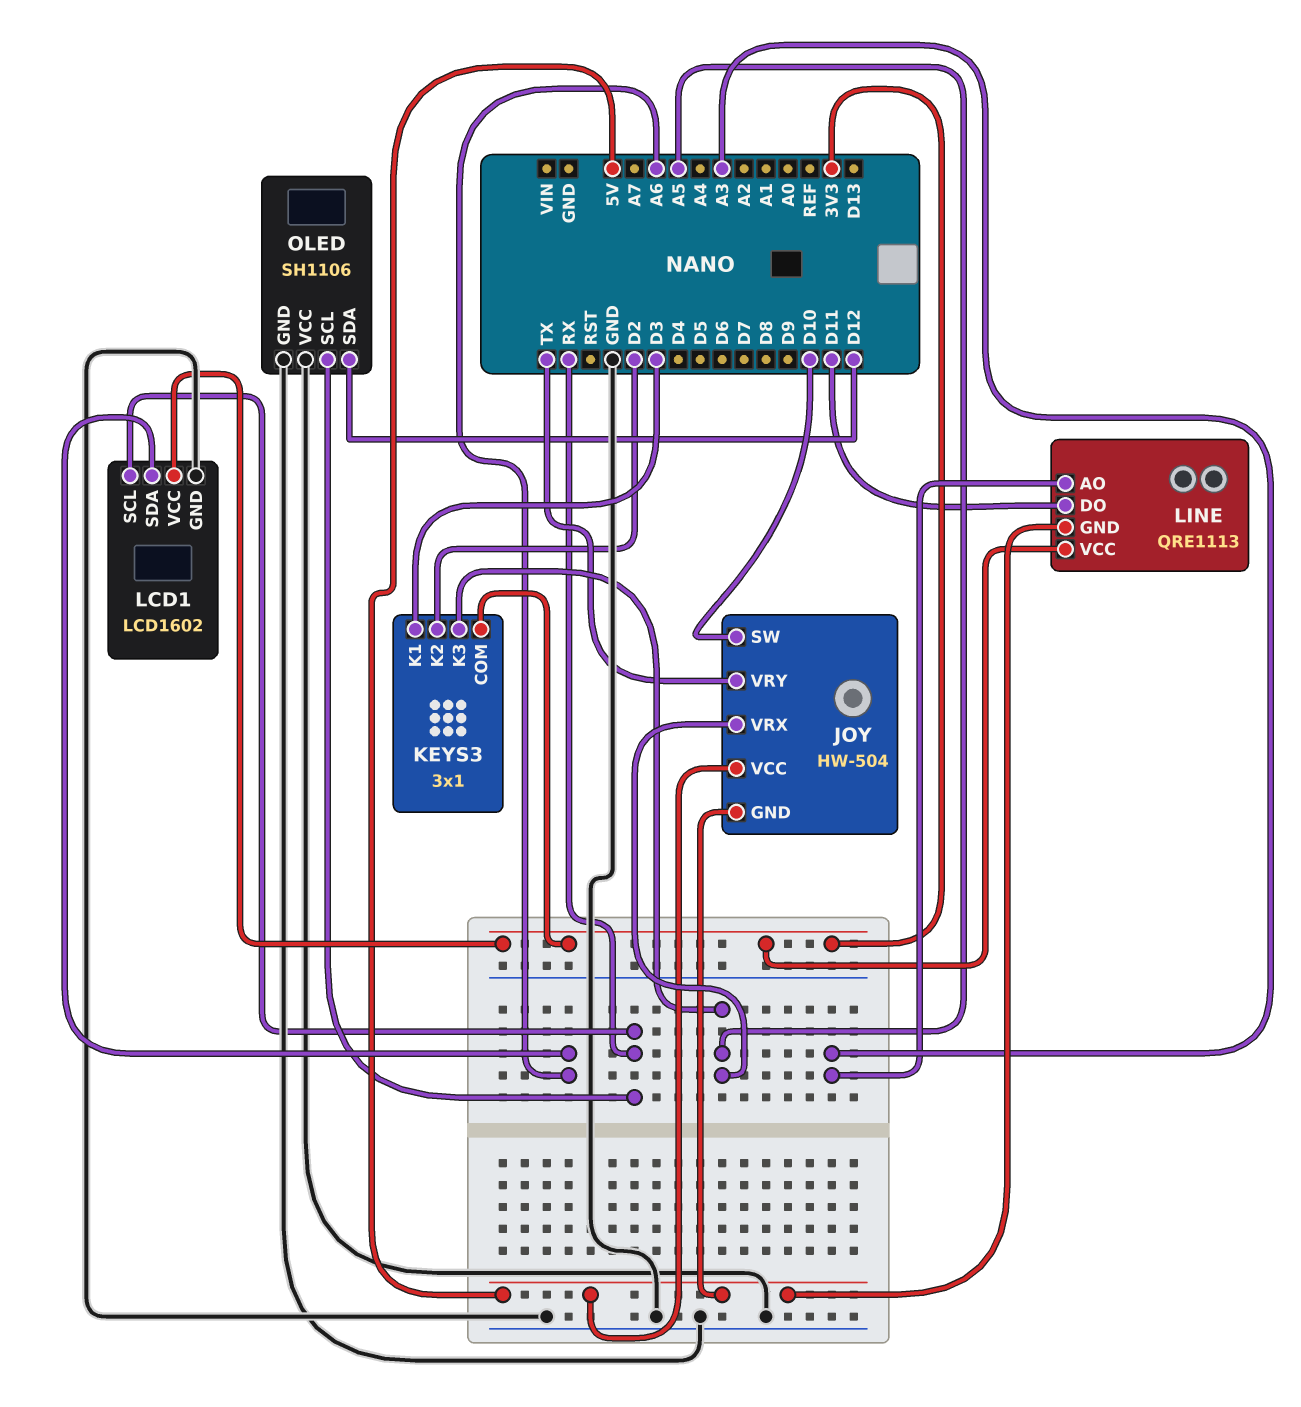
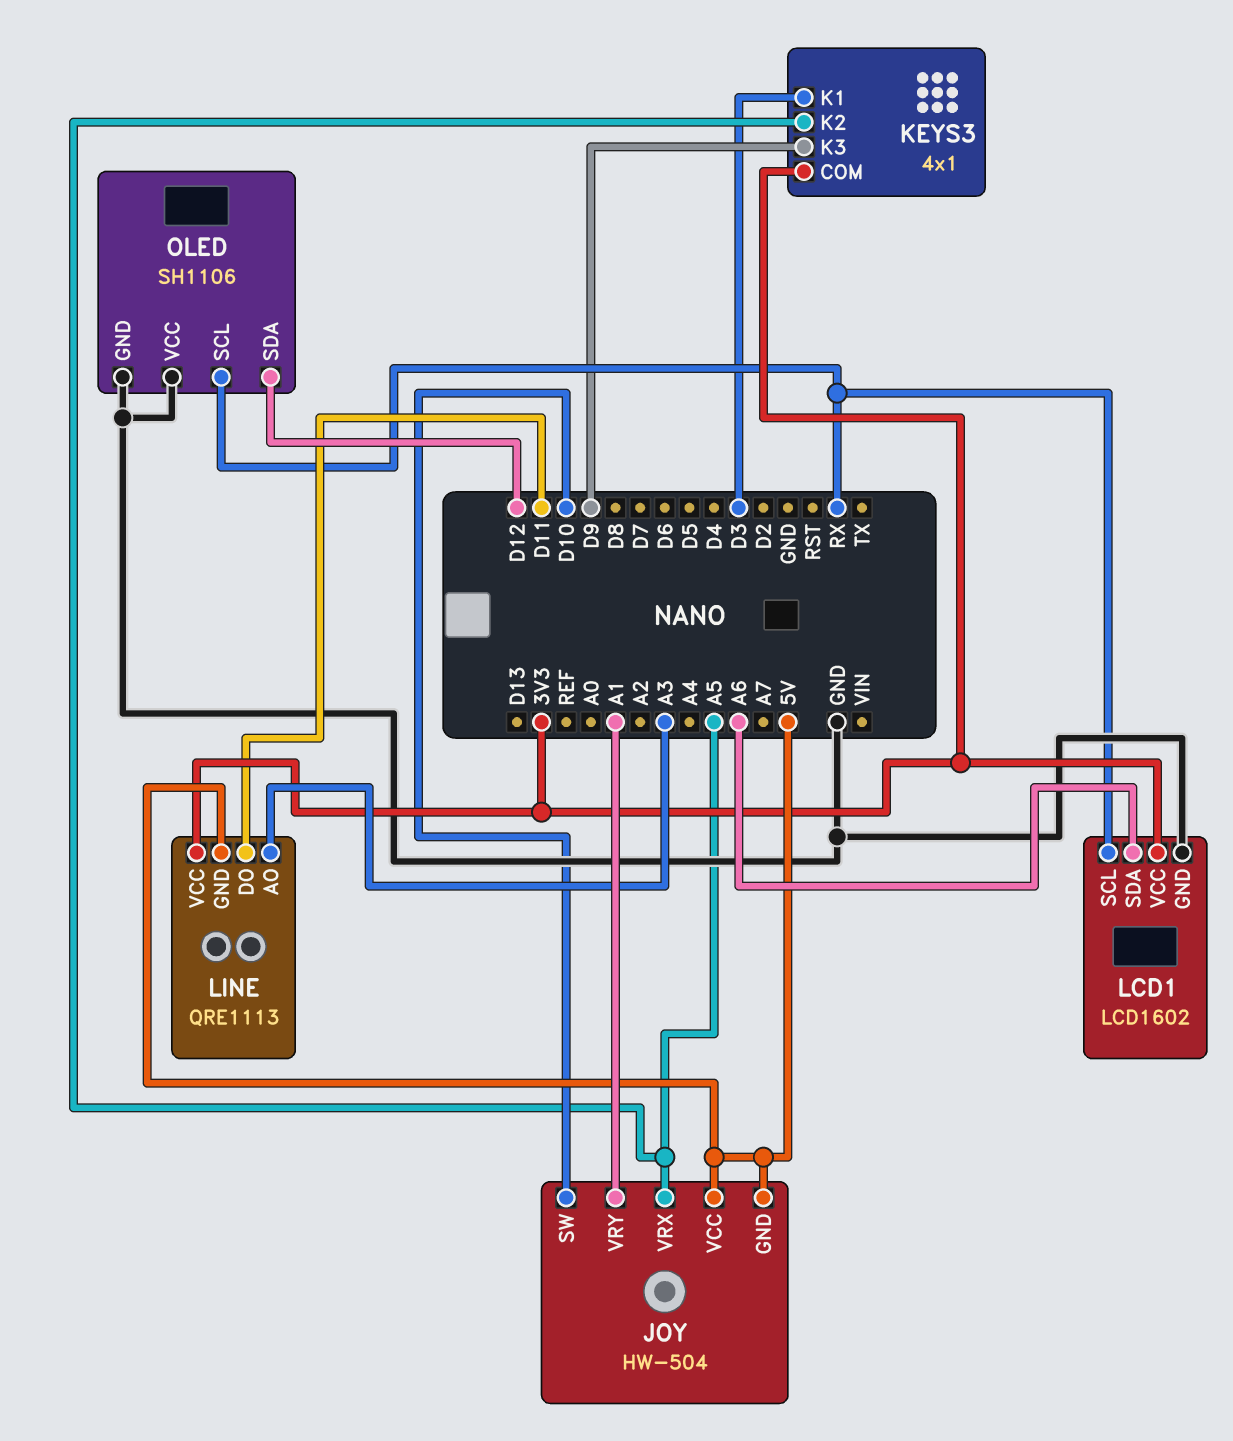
JOY pin VRY: TX -> A1
KEYS3: 3x1 -> 4x1
KEYS3 pin K2: D2 -> A5
KEYS3 pin K3: A5 -> D9

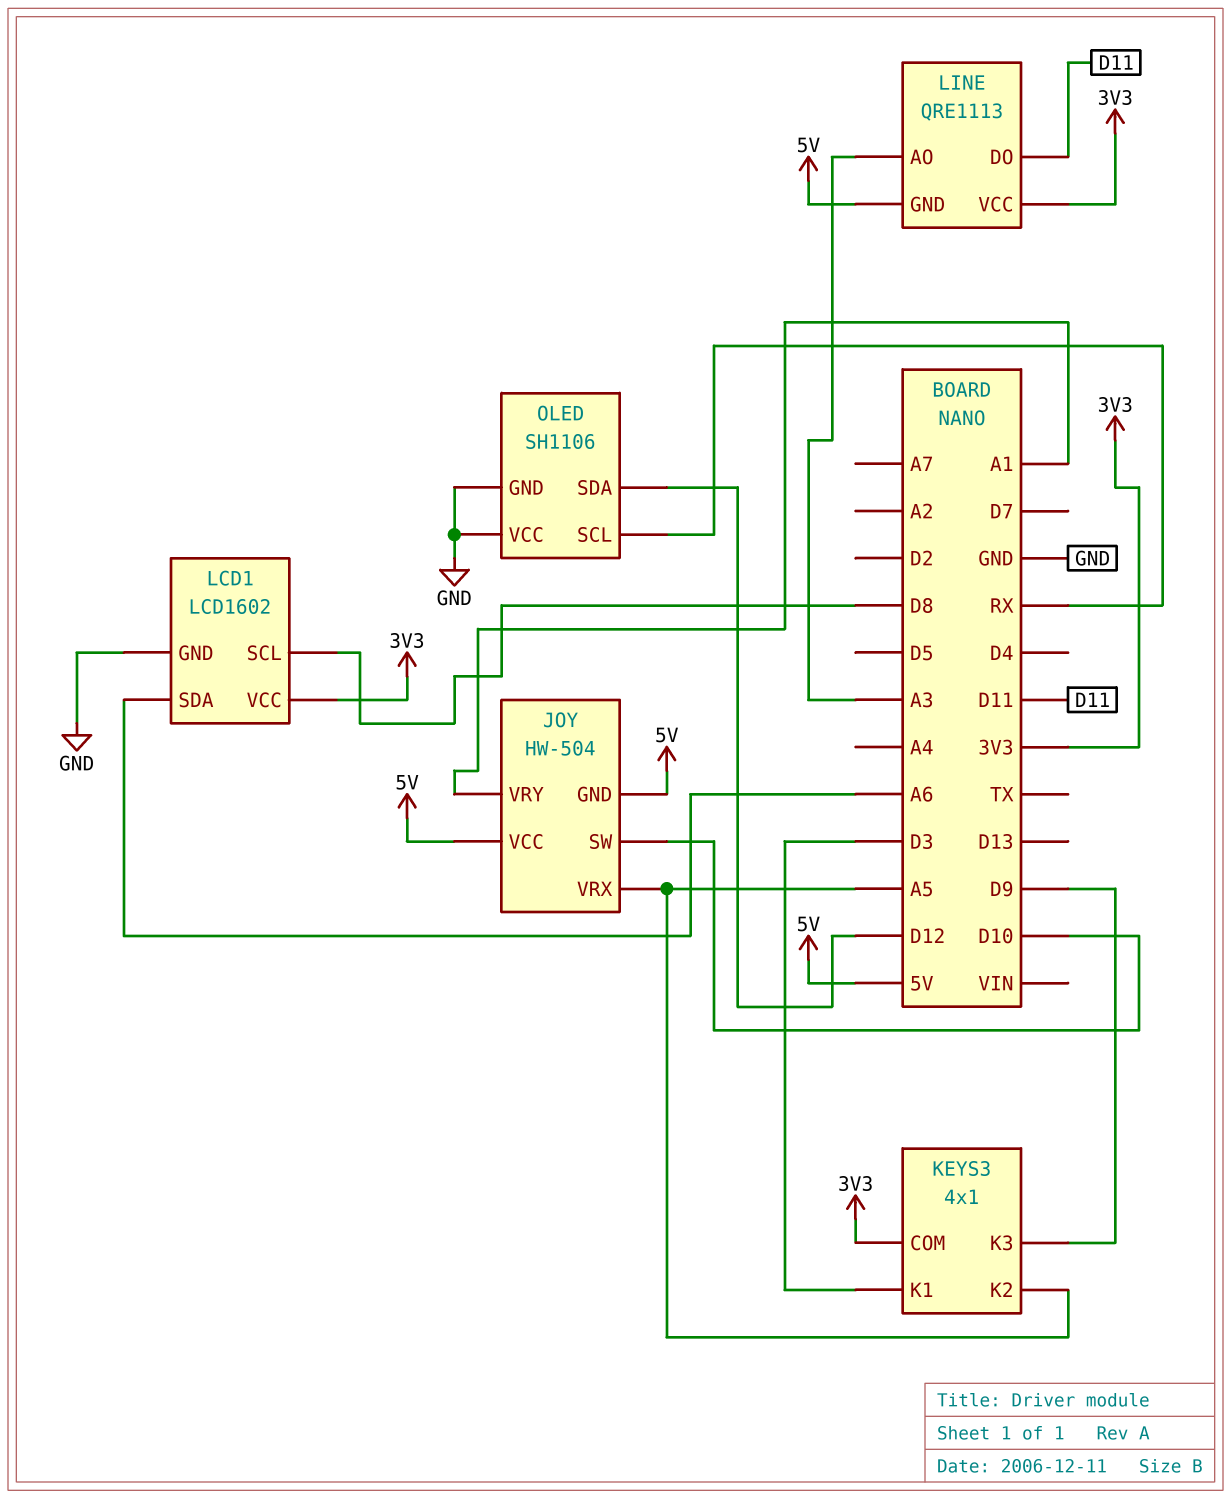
LCD1 pin SCL: RX -> D8

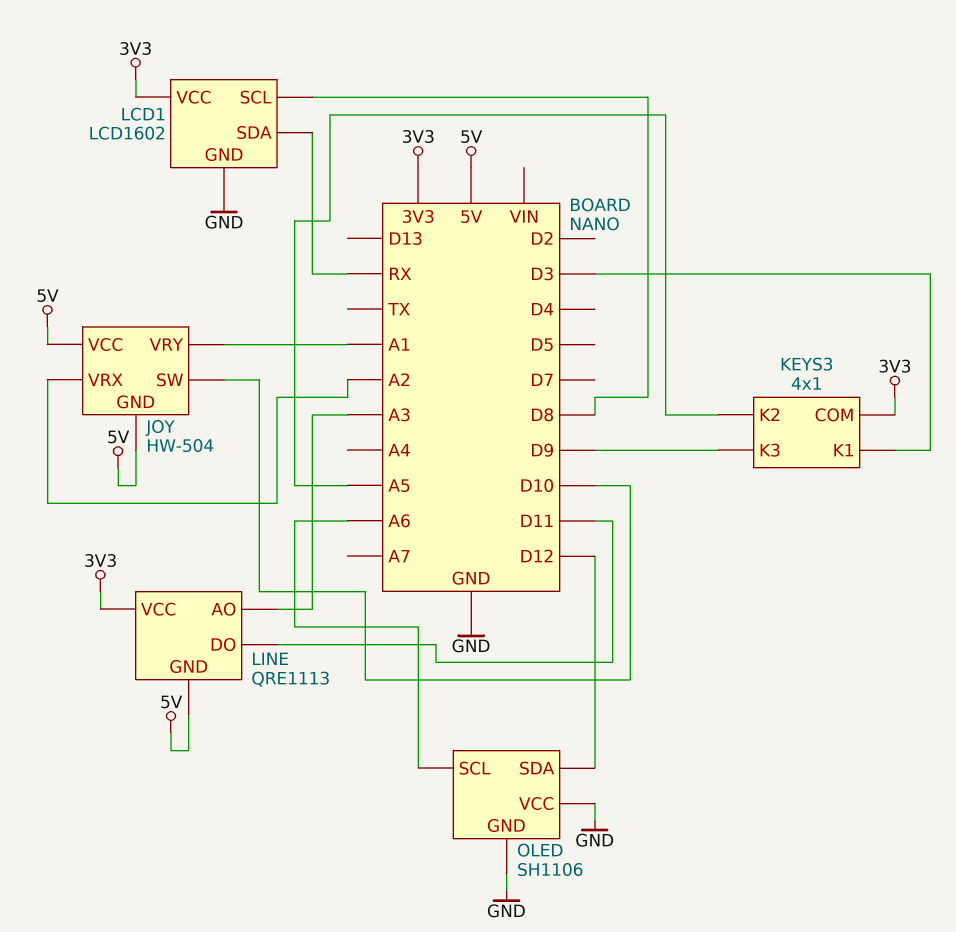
JOY pin VRX: A5 -> A2
LCD1 pin SDA: A6 -> RX
OLED pin SCL: RX -> A6

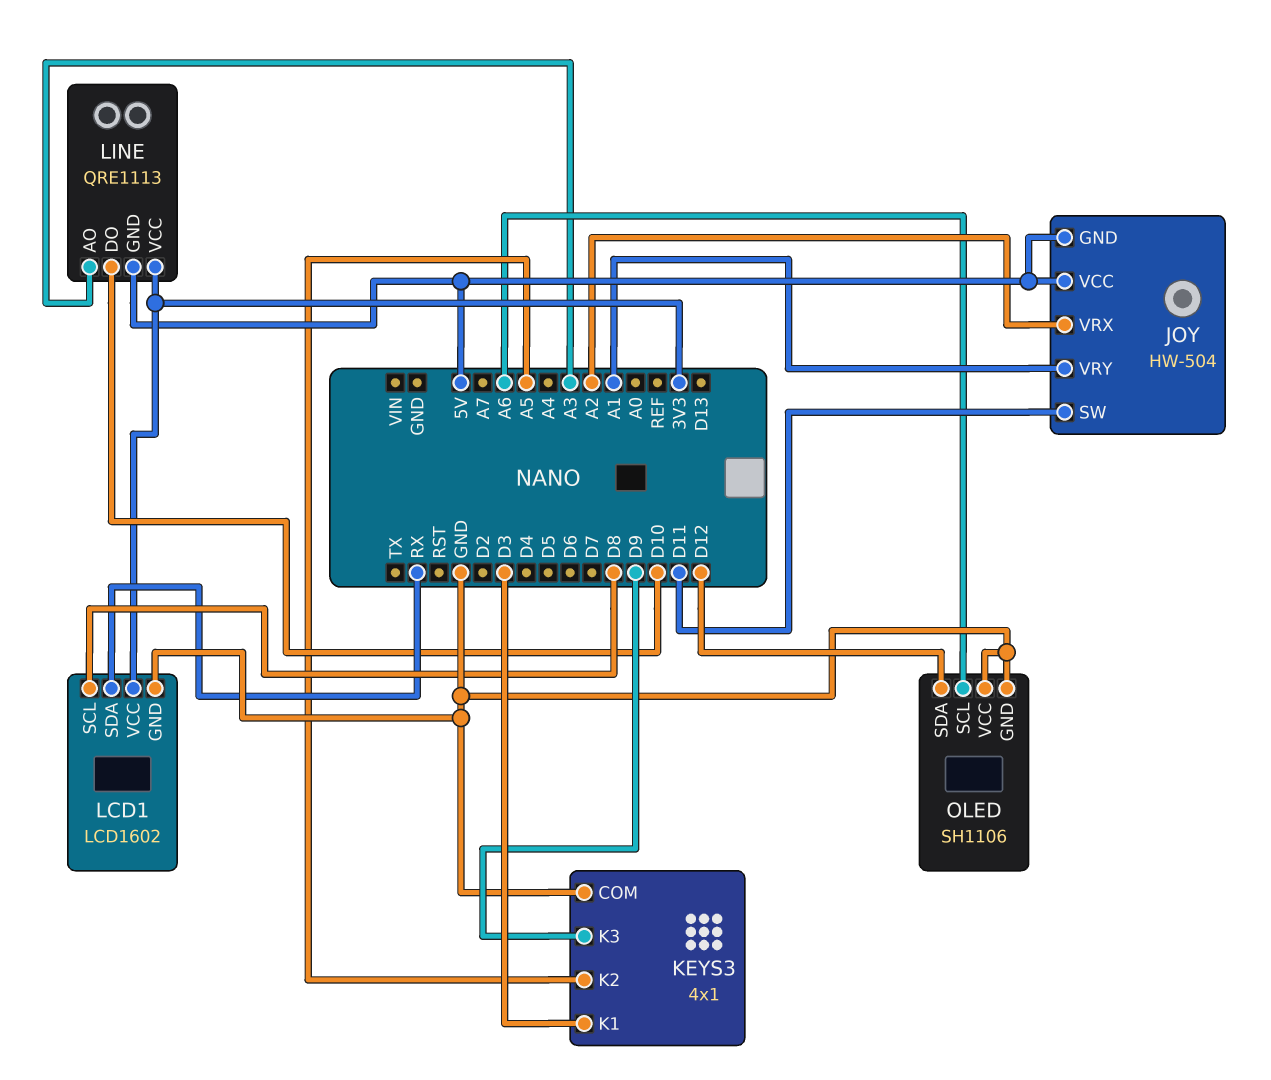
JOY pin SW: D10 -> D11
KEYS3 pin COM: 3V3 -> GND
LINE pin DO: D11 -> D10

